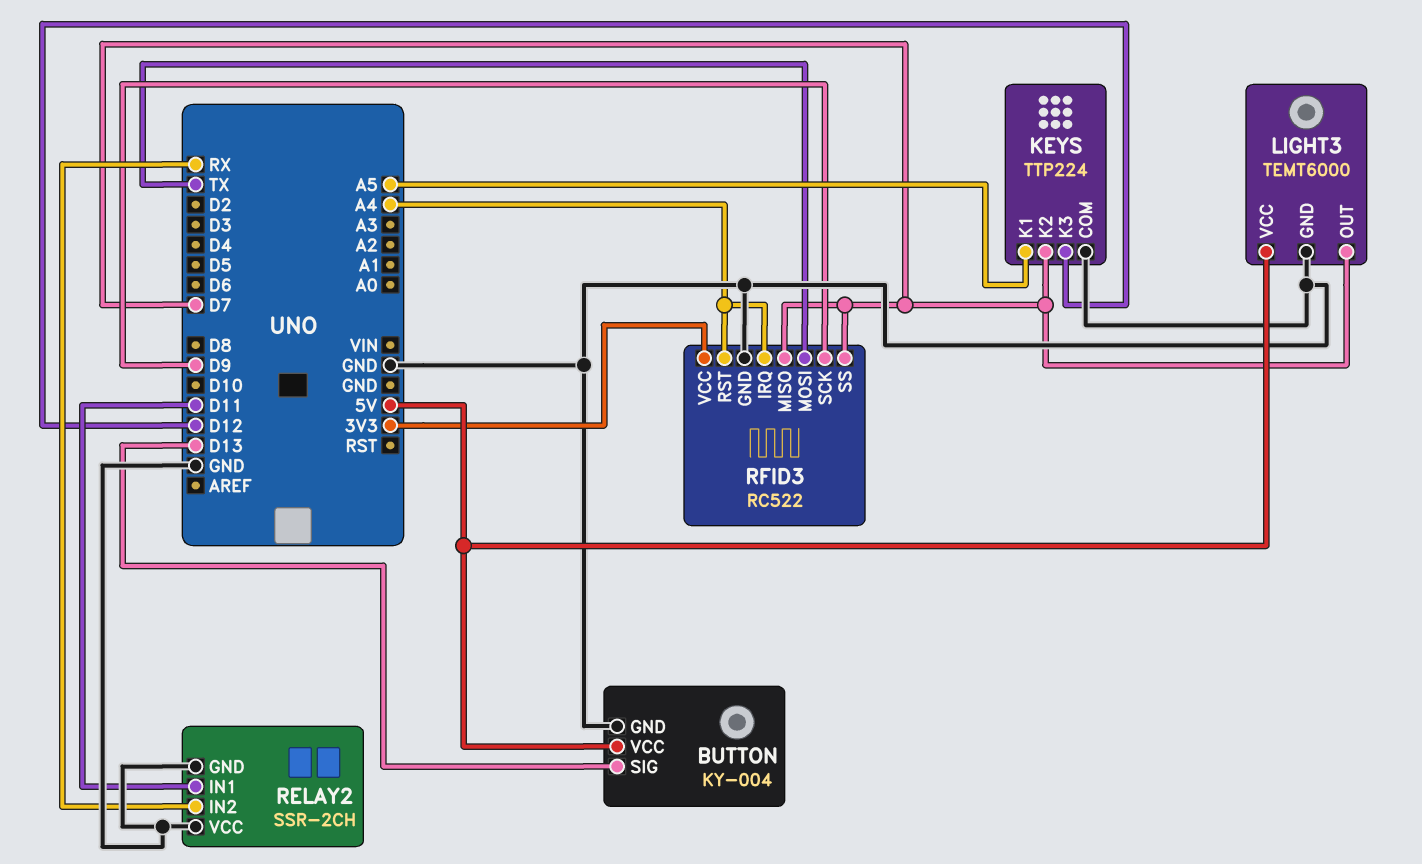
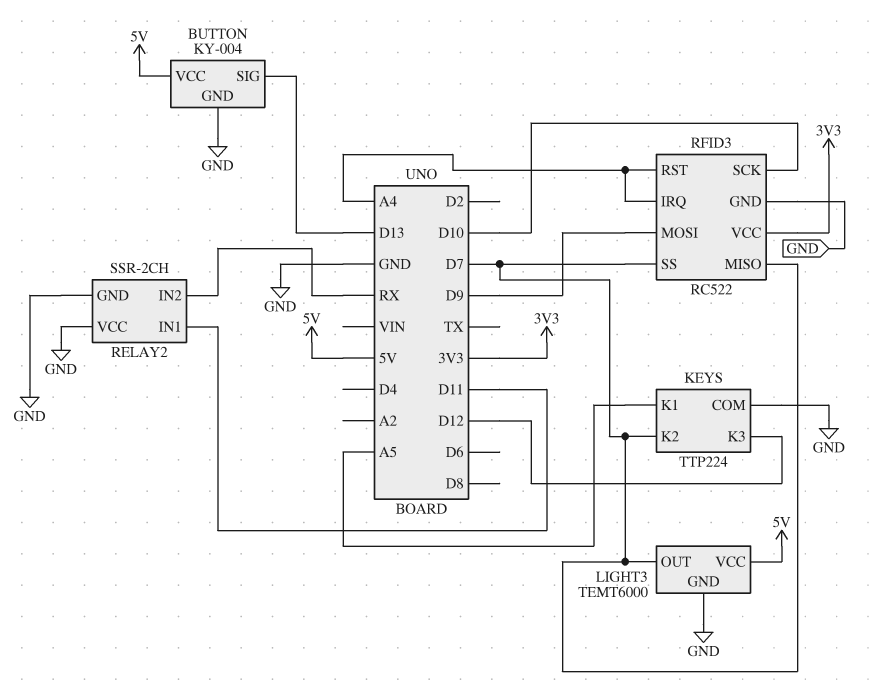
RFID3 pin MOSI: TX -> D9
RFID3 pin SCK: D9 -> D10

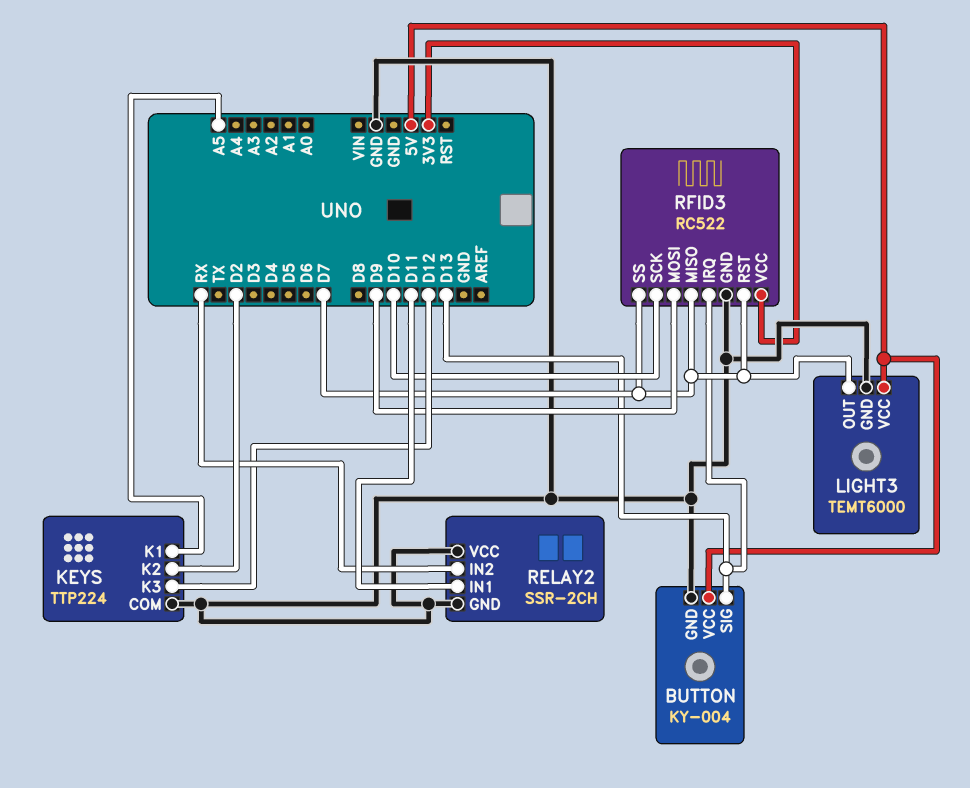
KEYS pin K2: D7 -> D2
RFID3 pin IRQ: A4 -> D13
RFID3 pin RST: A4 -> D7

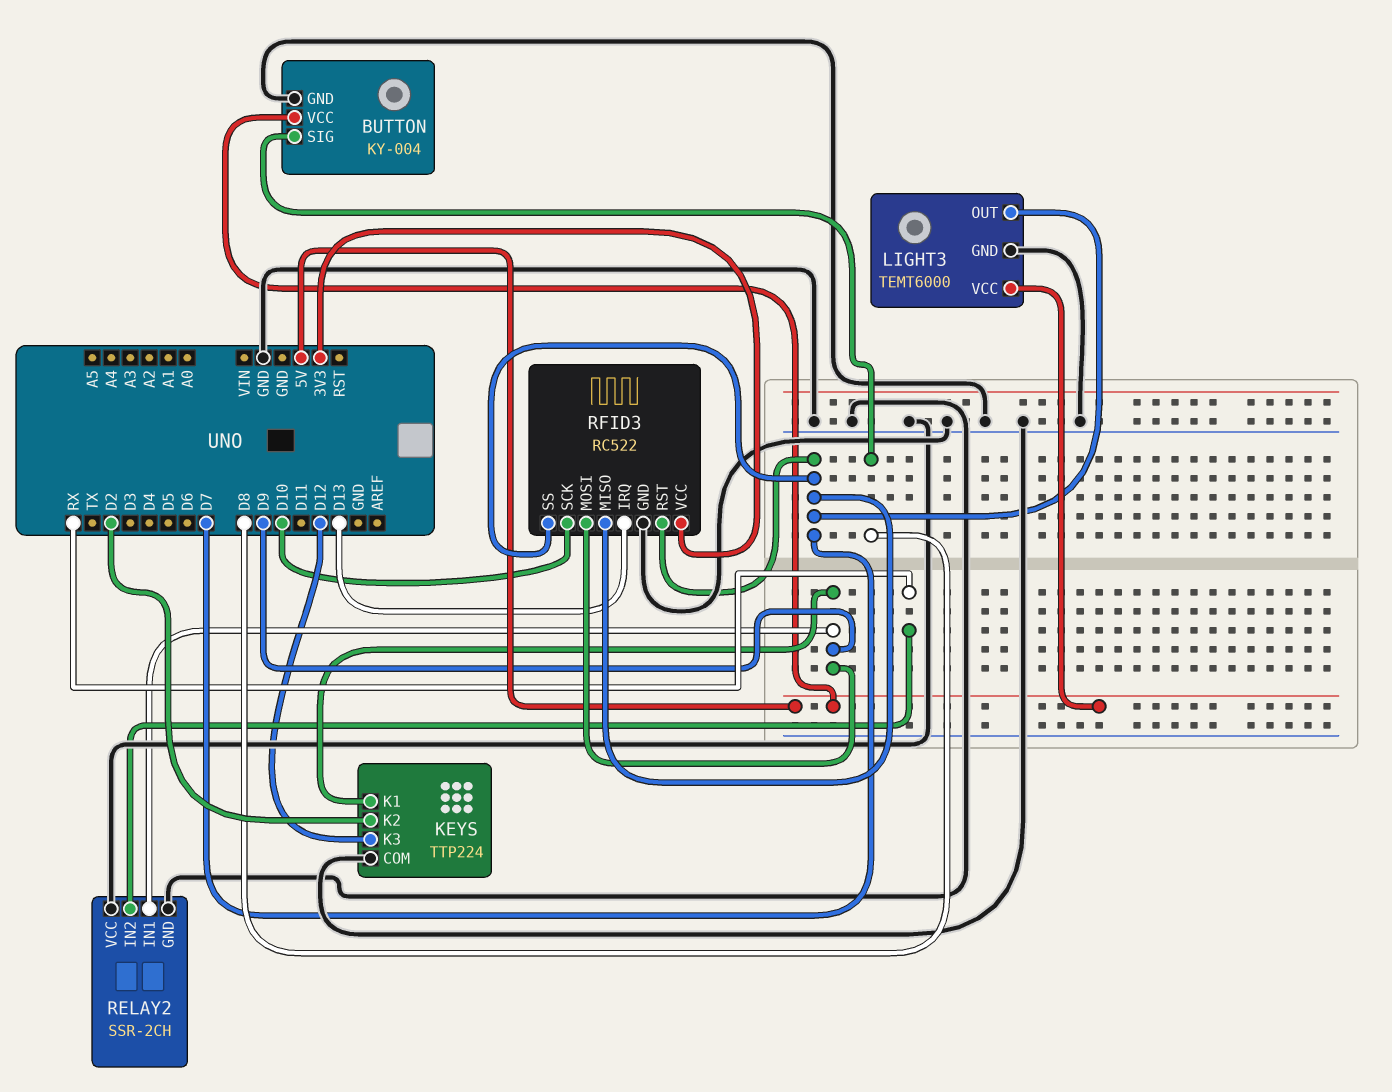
BUTTON pin SIG: D13 -> D8
KEYS pin K1: A5 -> D9
RELAY2 pin IN1: D11 -> D9

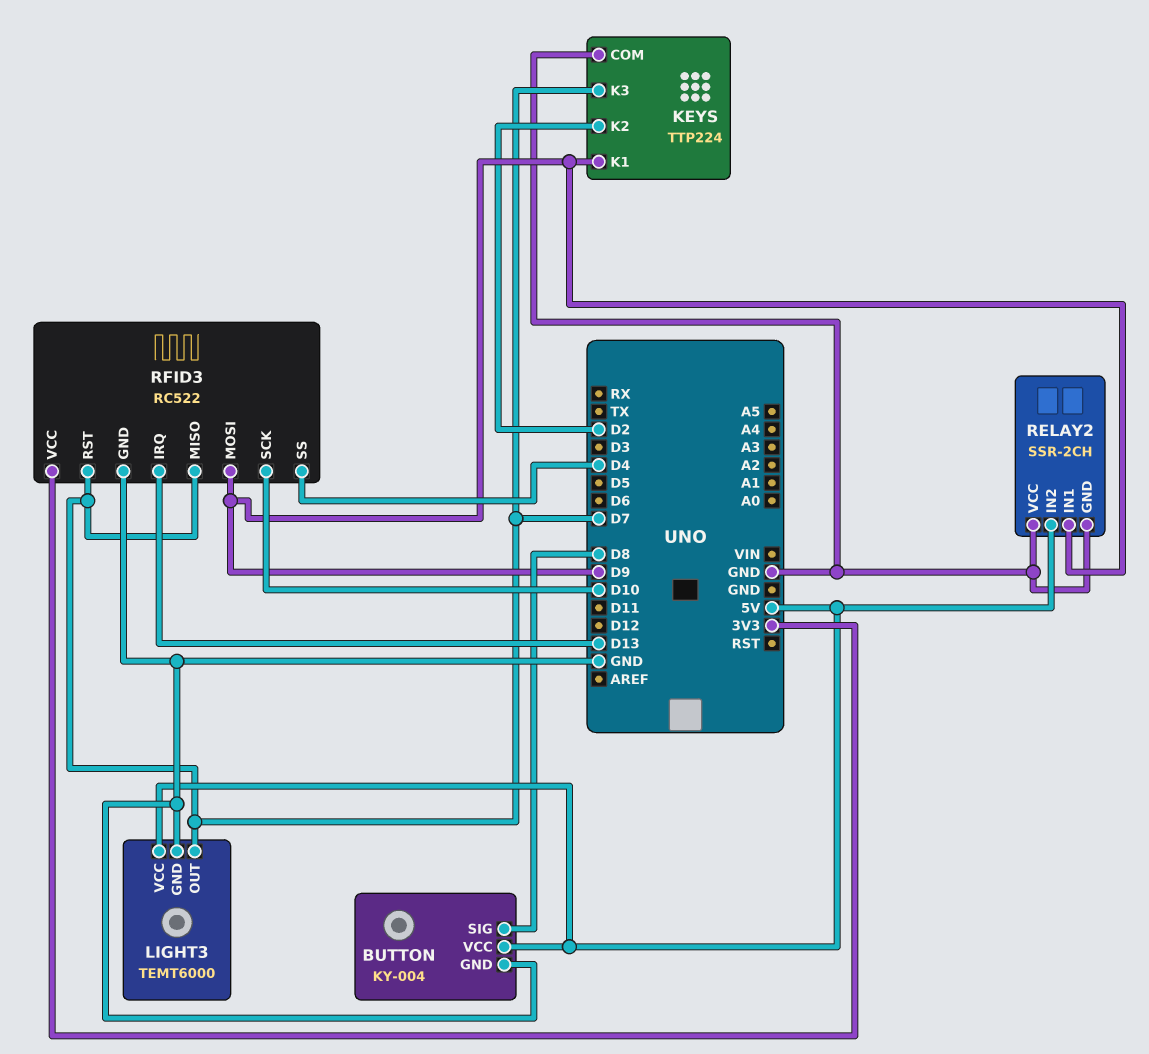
KEYS pin K3: D12 -> D7
RELAY2 pin IN2: RX -> 5V
RFID3 pin SS: D7 -> D4

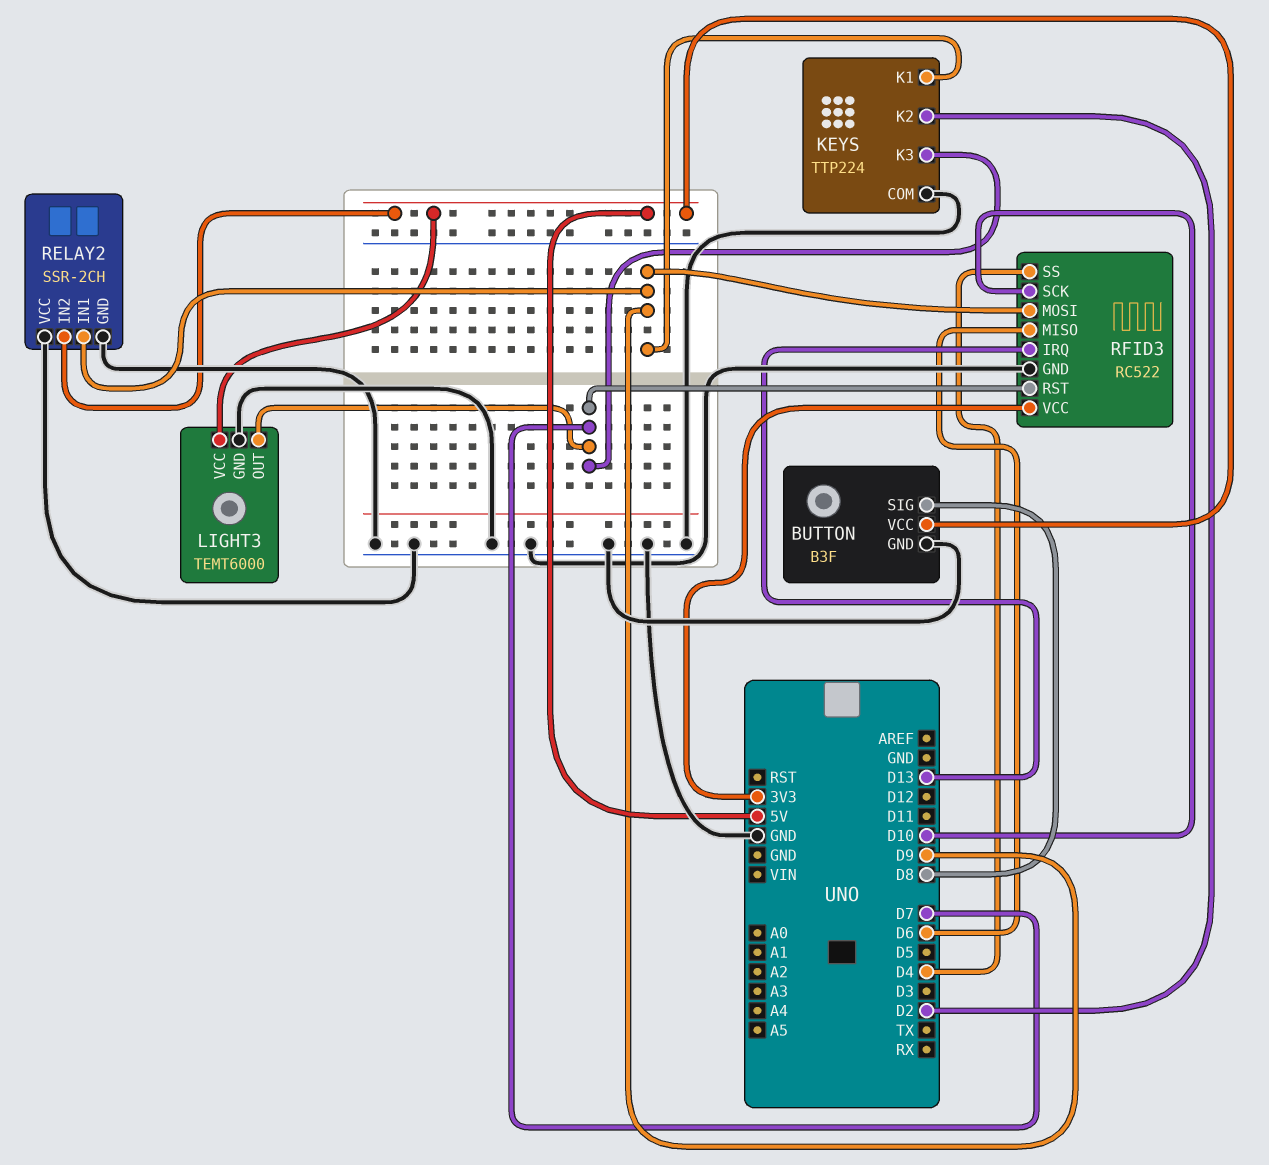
BUTTON: KY-004 -> B3F
RFID3 pin MISO: D7 -> D6

